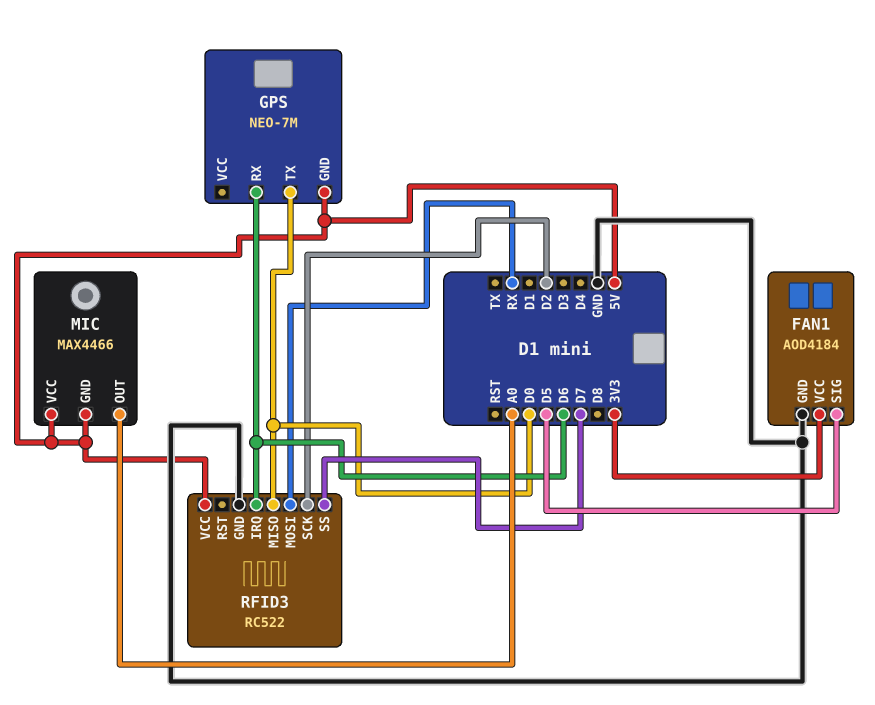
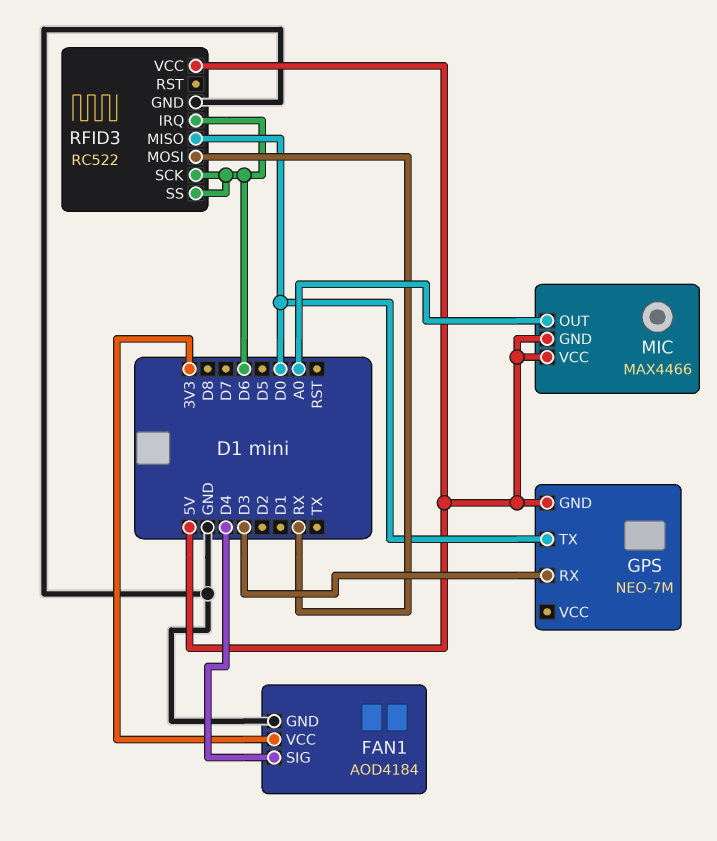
FAN1 pin SIG: D5 -> D4
GPS pin RX: D6 -> D3
RFID3 pin SCK: D2 -> D6
RFID3 pin SS: D7 -> D6

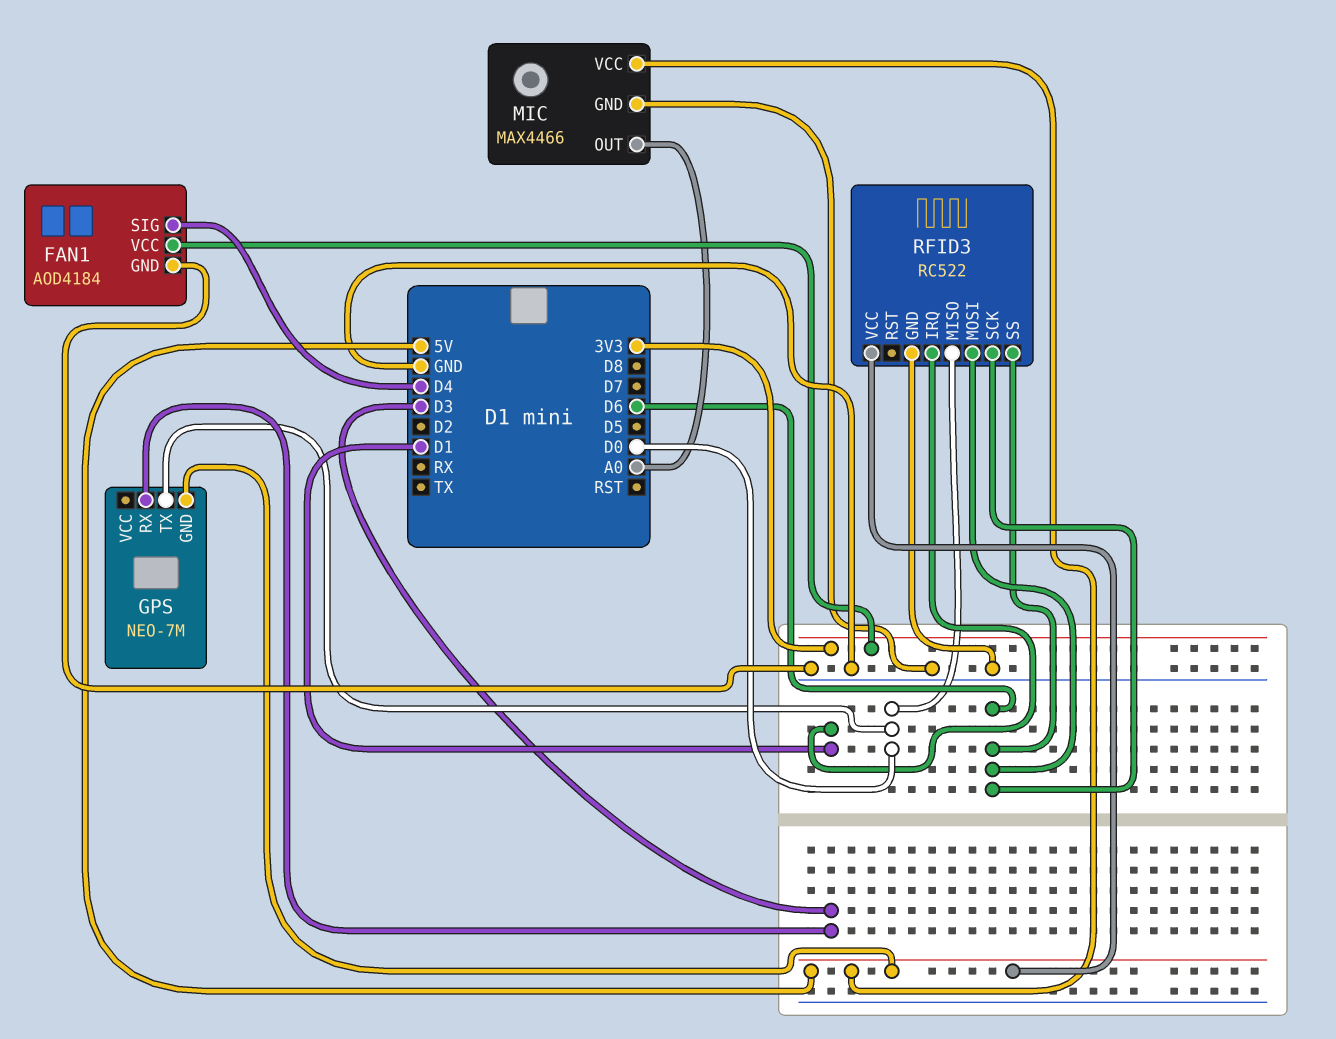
MIC pin GND: 5V -> GND
RFID3 pin IRQ: D6 -> D1
RFID3 pin MOSI: RX -> D6

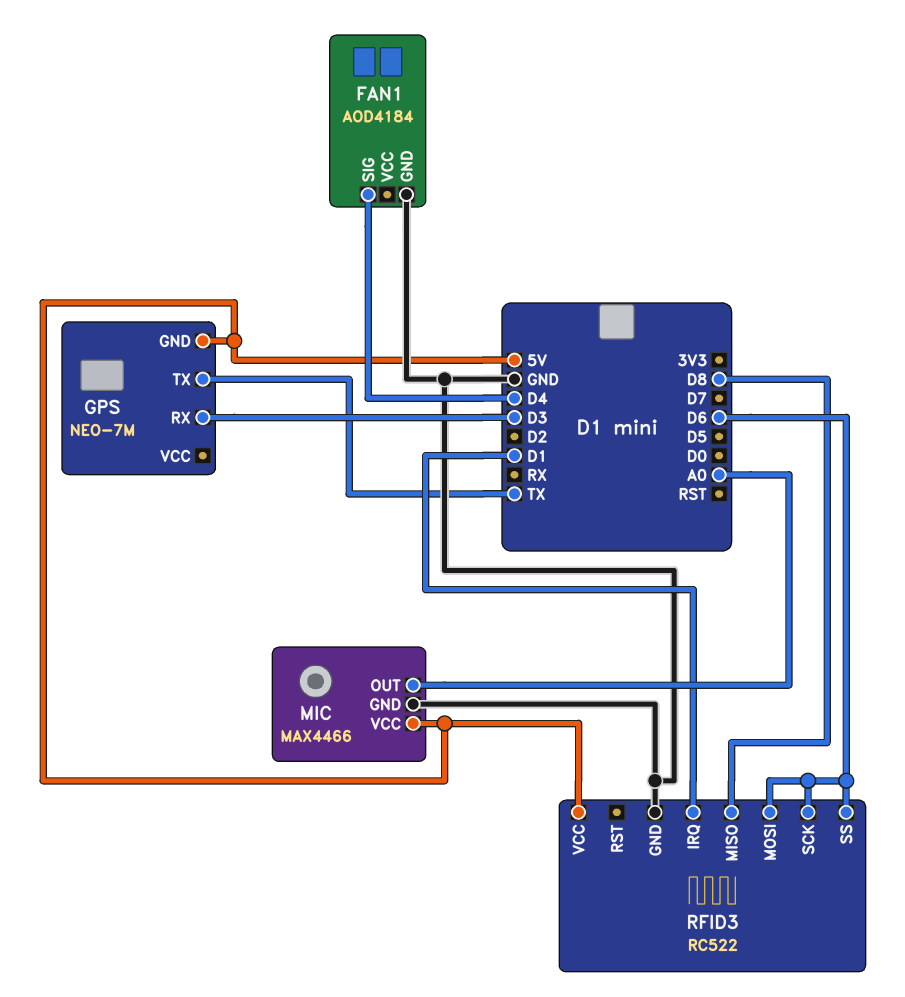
FAN1 pin VCC: 3V3 -> none
GPS pin TX: D0 -> TX
RFID3 pin MISO: D0 -> D8

